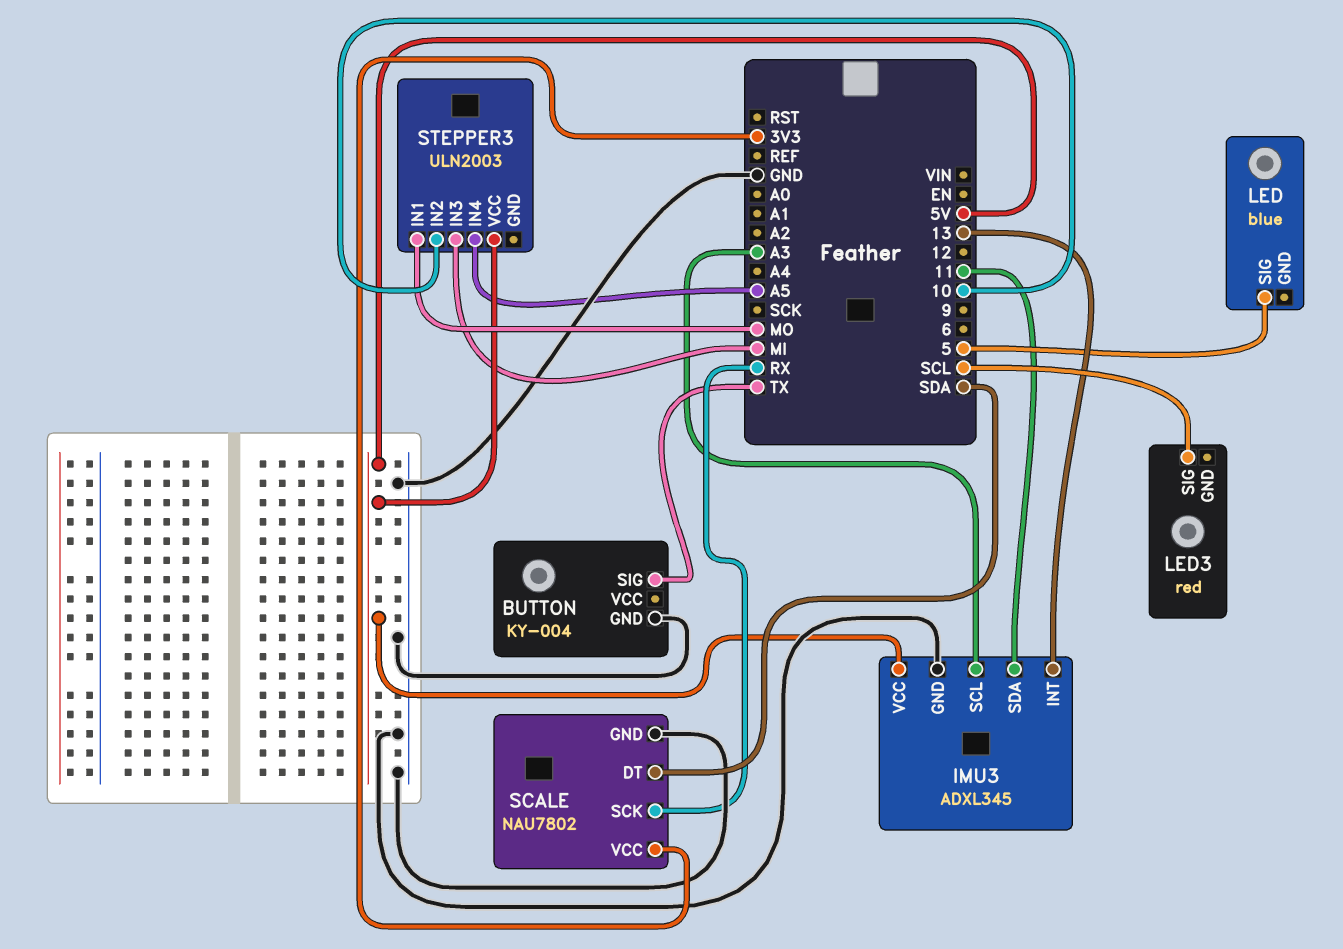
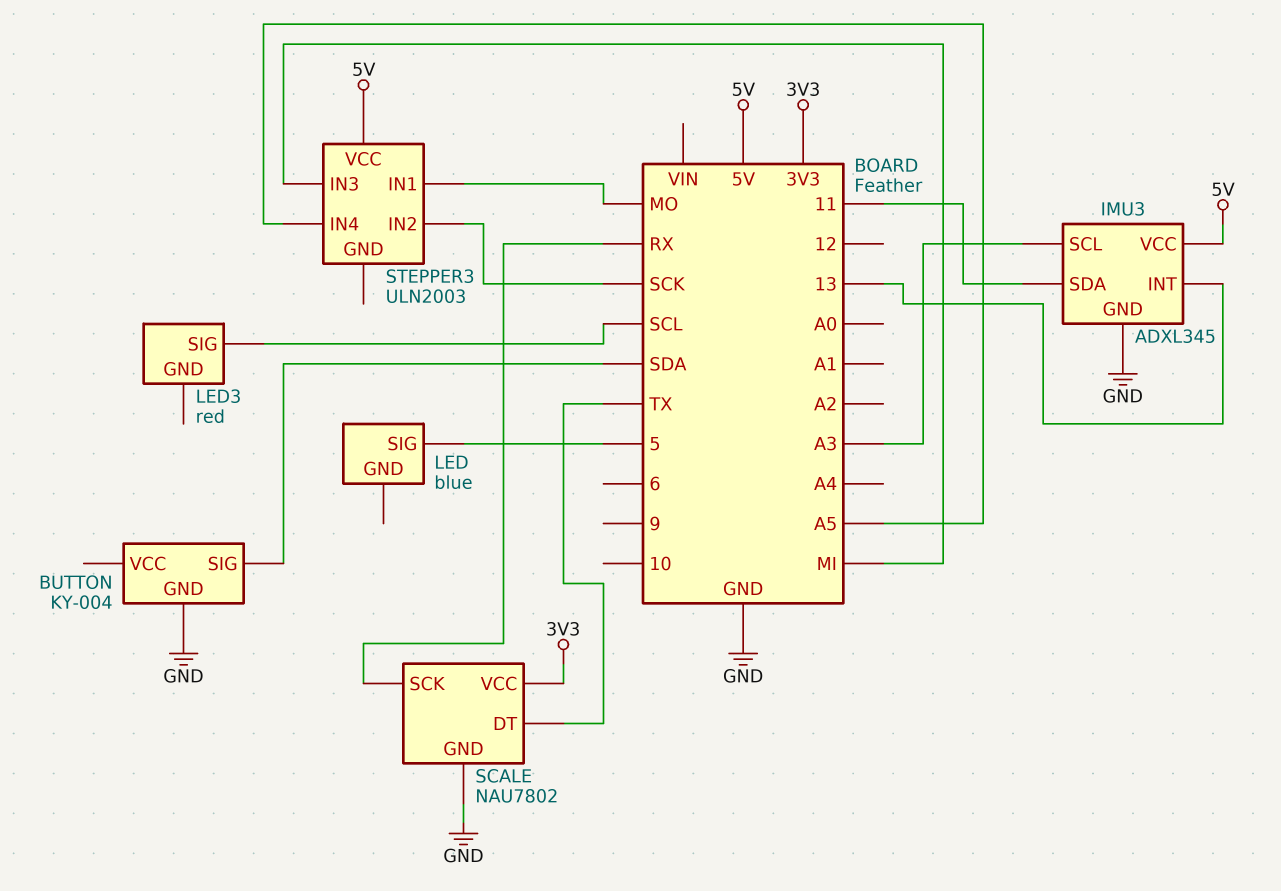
BUTTON pin SIG: TX -> SDA
SCALE pin DT: SDA -> TX
STEPPER3 pin IN2: 10 -> SCK

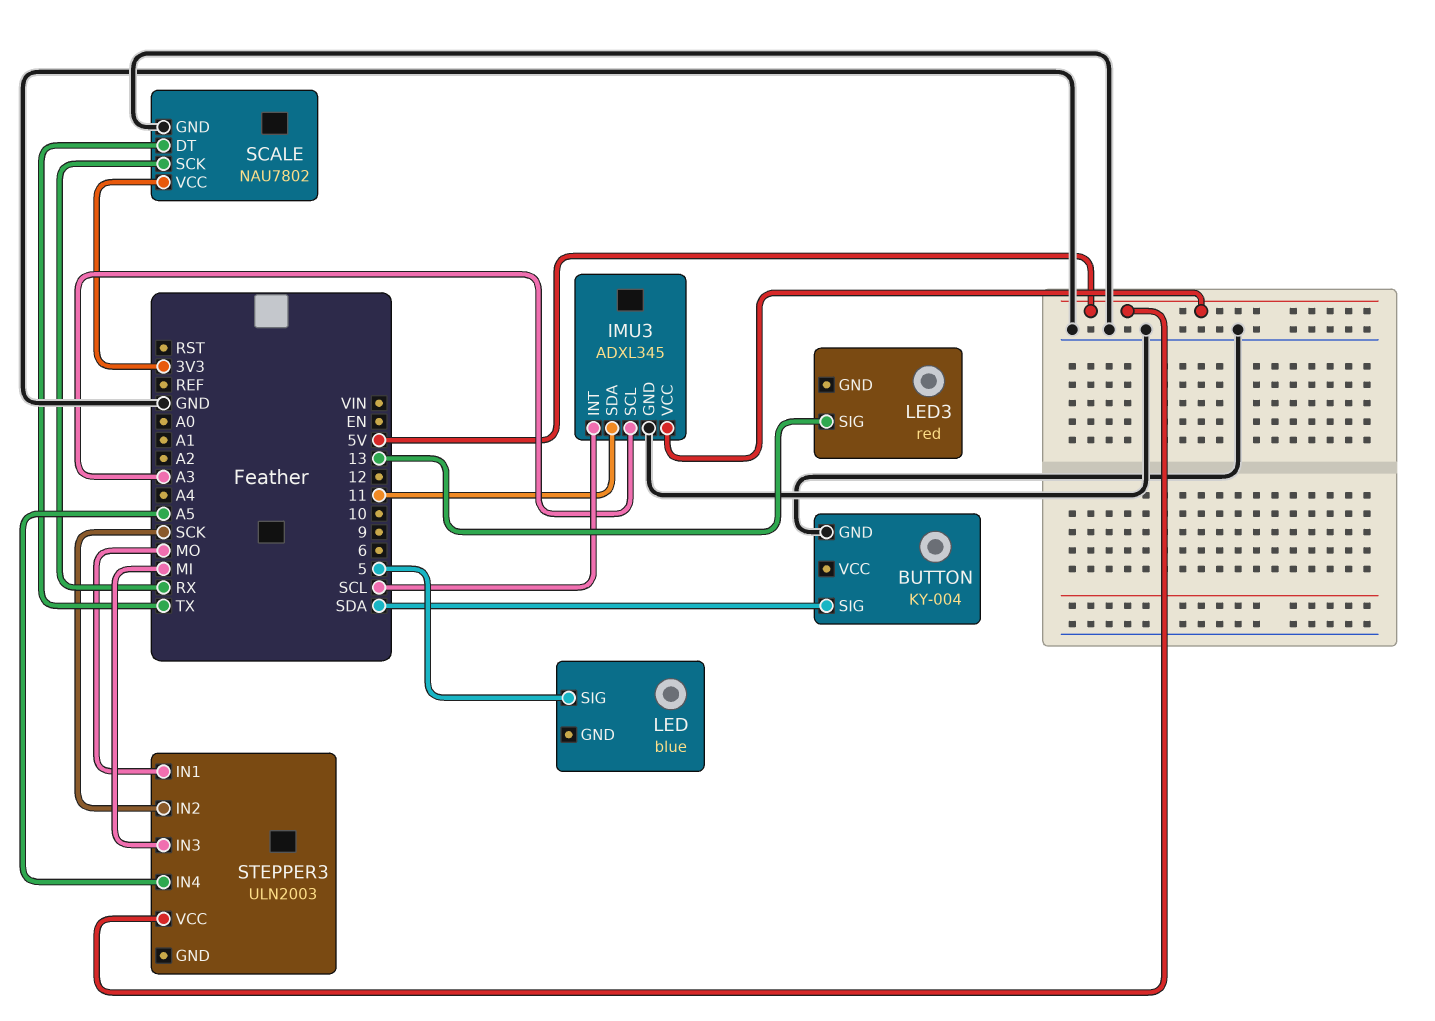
IMU3 pin INT: 13 -> SCL
LED3 pin SIG: SCL -> 13

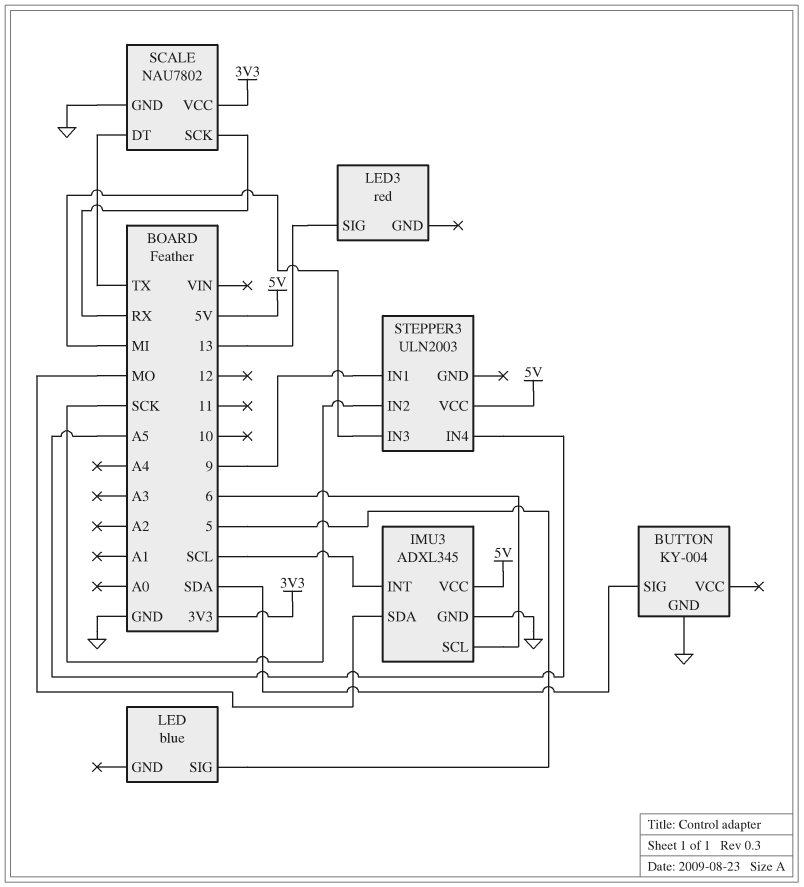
IMU3 pin SCL: A3 -> 6
IMU3 pin SDA: 11 -> MO
STEPPER3 pin IN1: MO -> 9

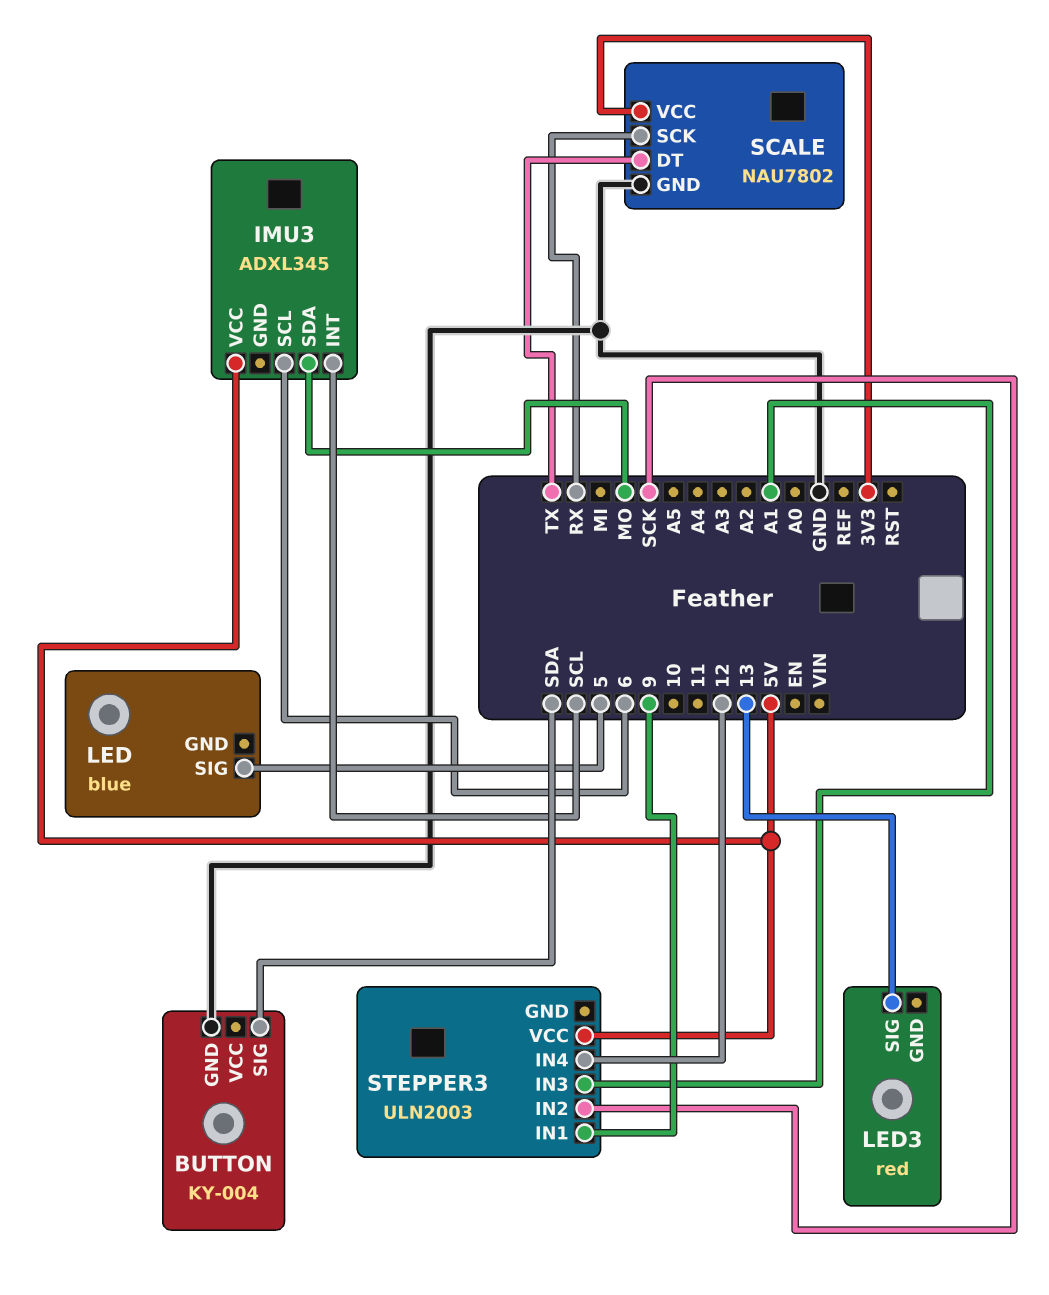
IMU3 pin GND: GND -> none
STEPPER3 pin IN3: MI -> A1
STEPPER3 pin IN4: A5 -> 12

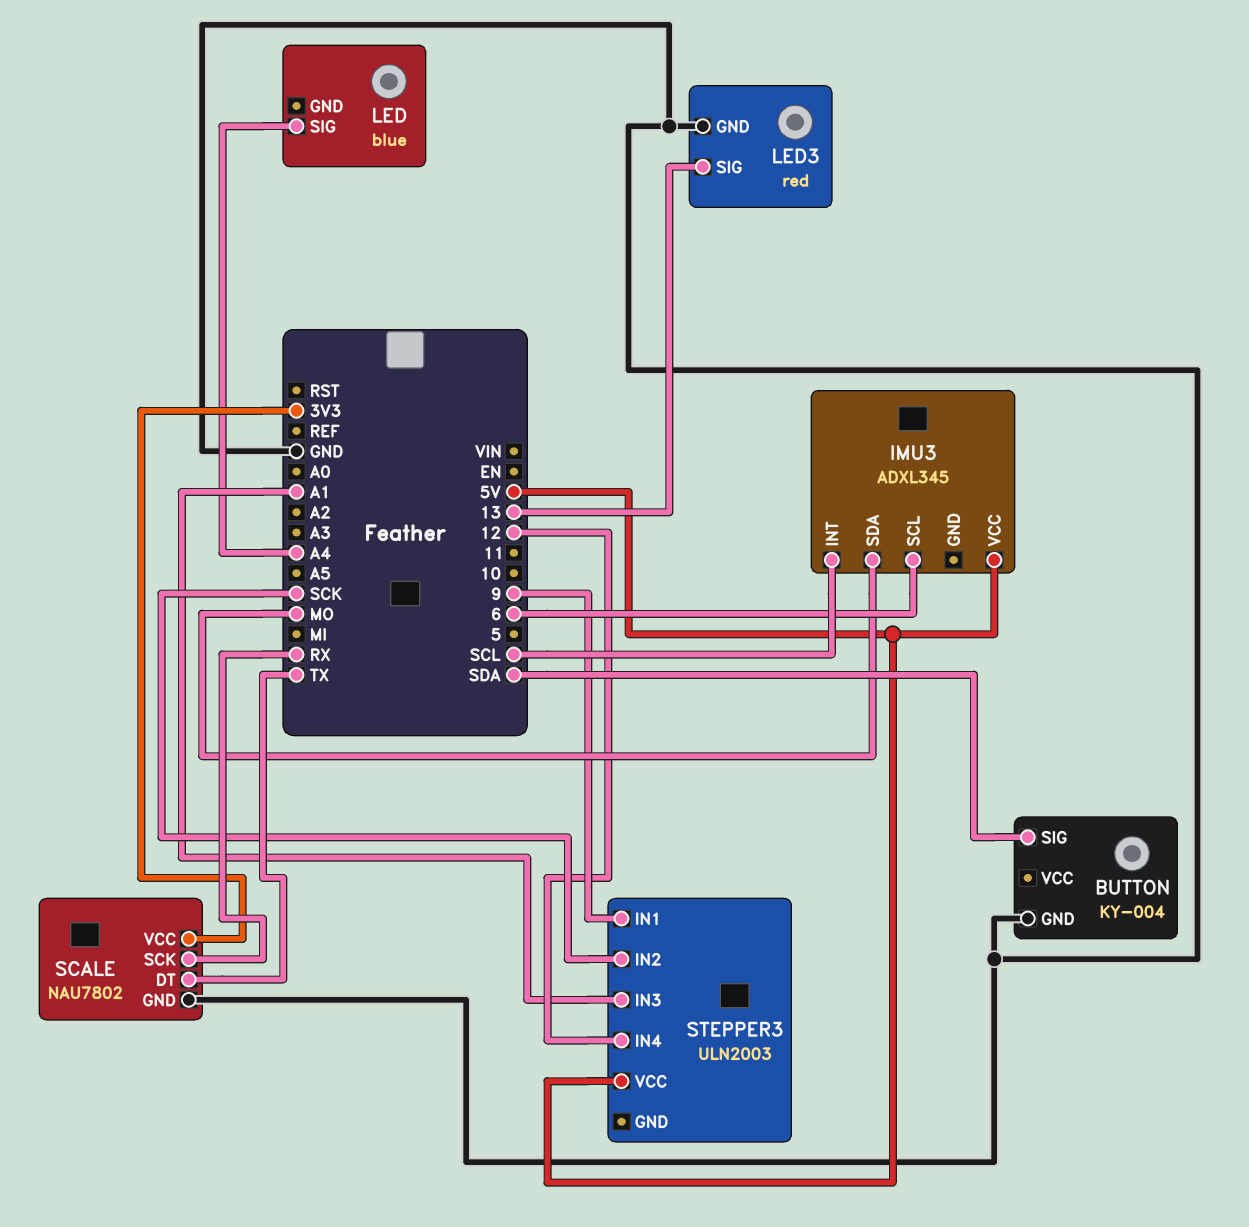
LED pin SIG: 5 -> A4
LED3 pin GND: none -> GND

